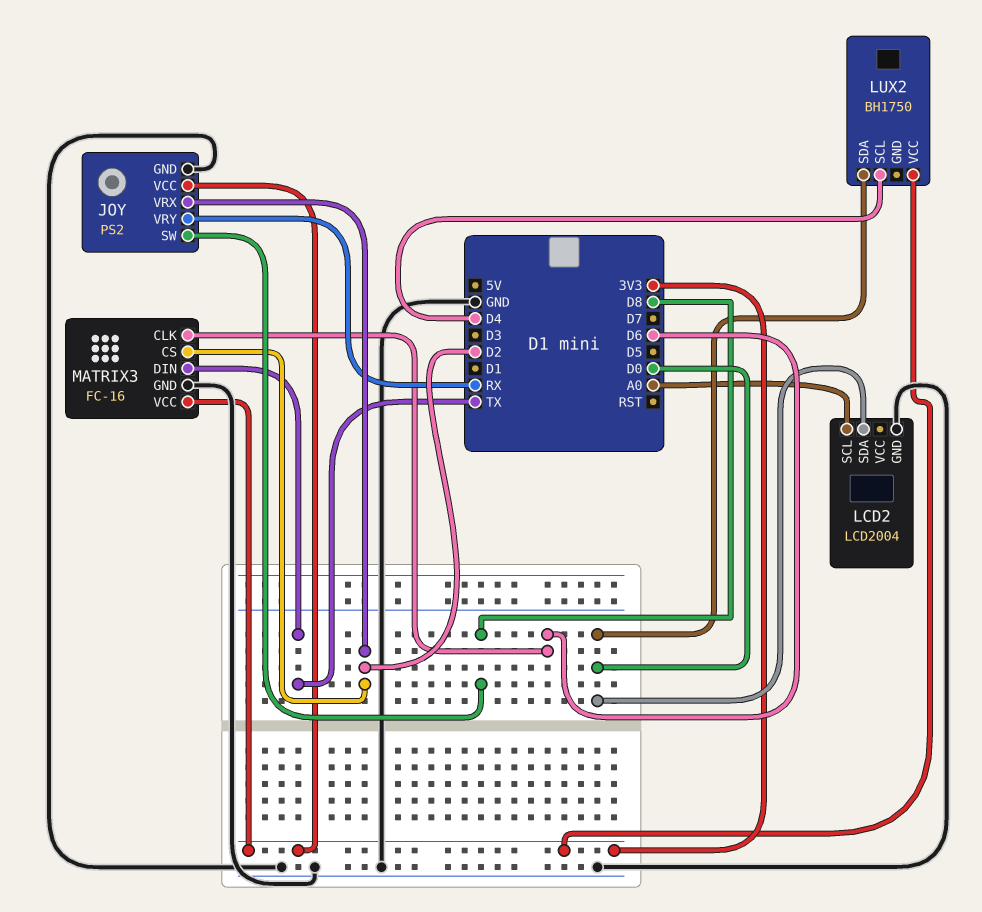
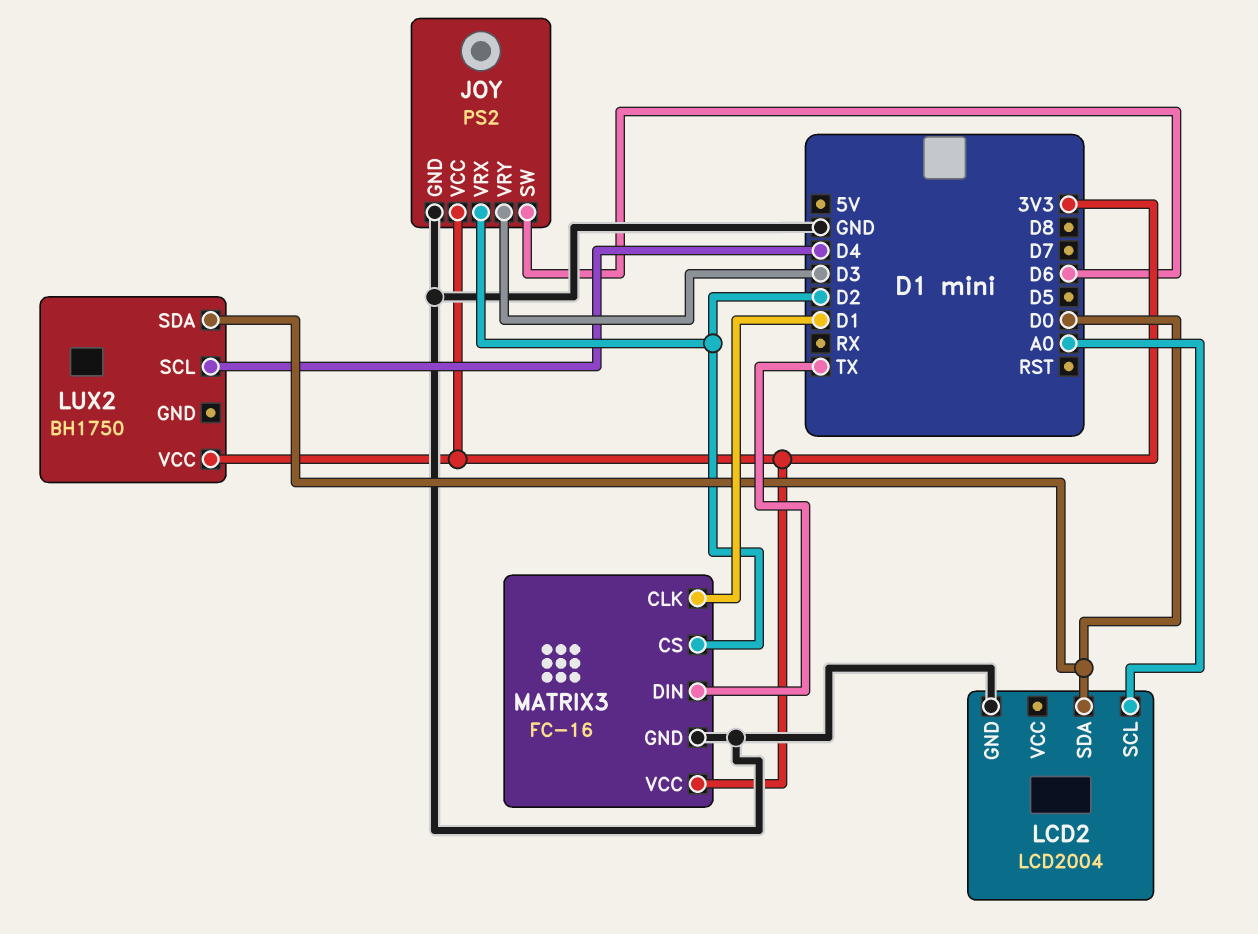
JOY pin SW: D8 -> D6
JOY pin VRY: RX -> D3
MATRIX3 pin CLK: D6 -> D1

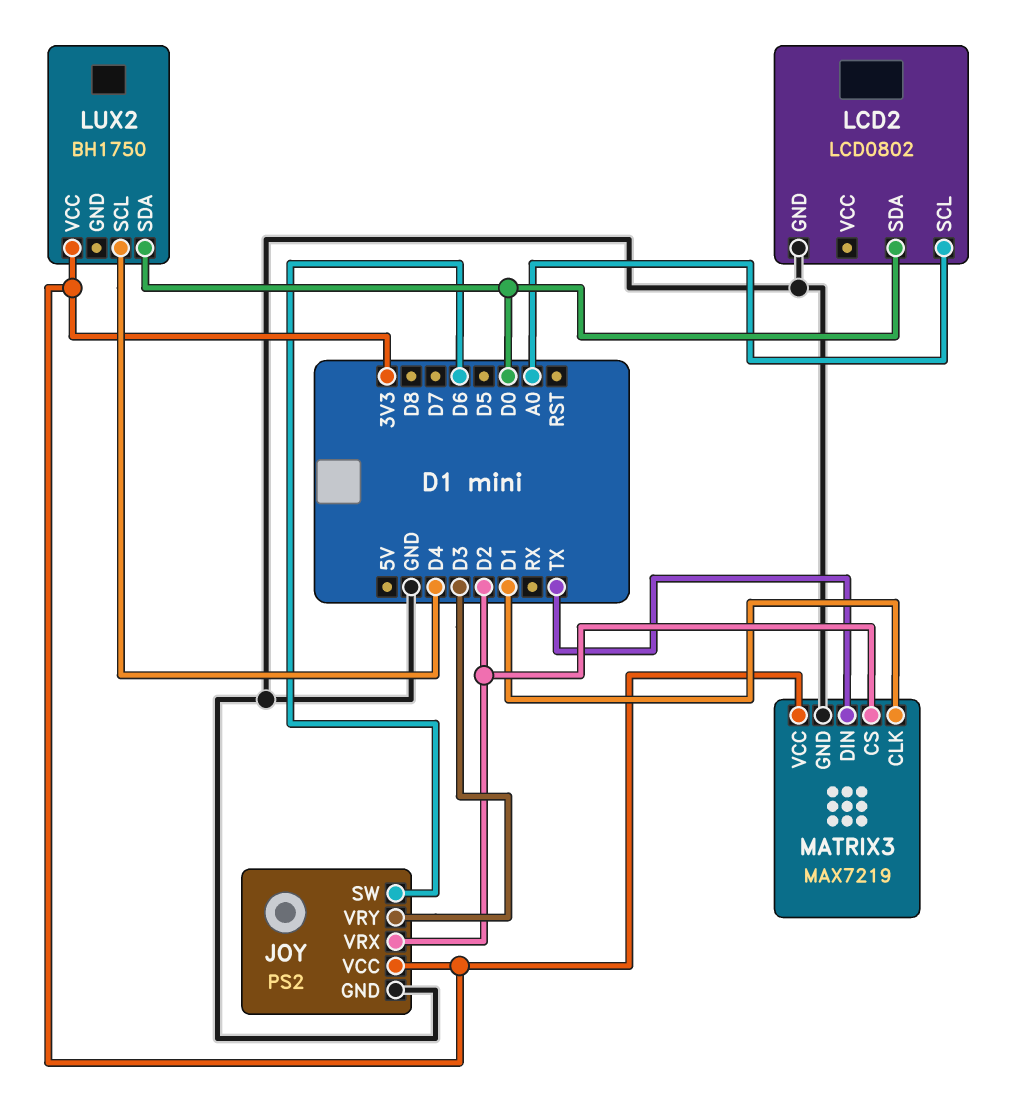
LCD2: LCD2004 -> LCD0802
MATRIX3: FC-16 -> MAX7219

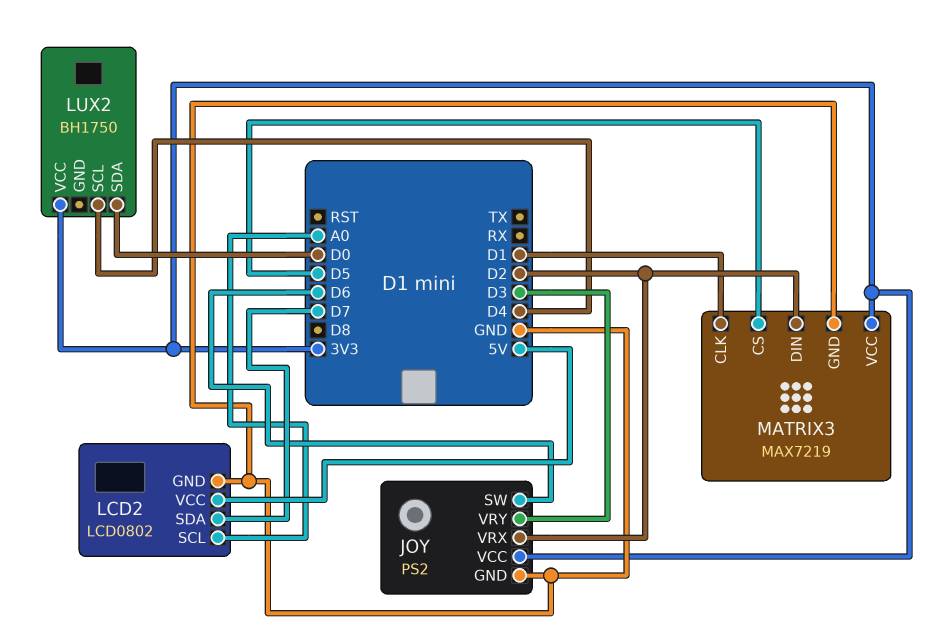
LCD2 pin SDA: D0 -> D7
LCD2 pin VCC: none -> 5V
MATRIX3 pin CS: D2 -> D5
MATRIX3 pin DIN: TX -> D2

